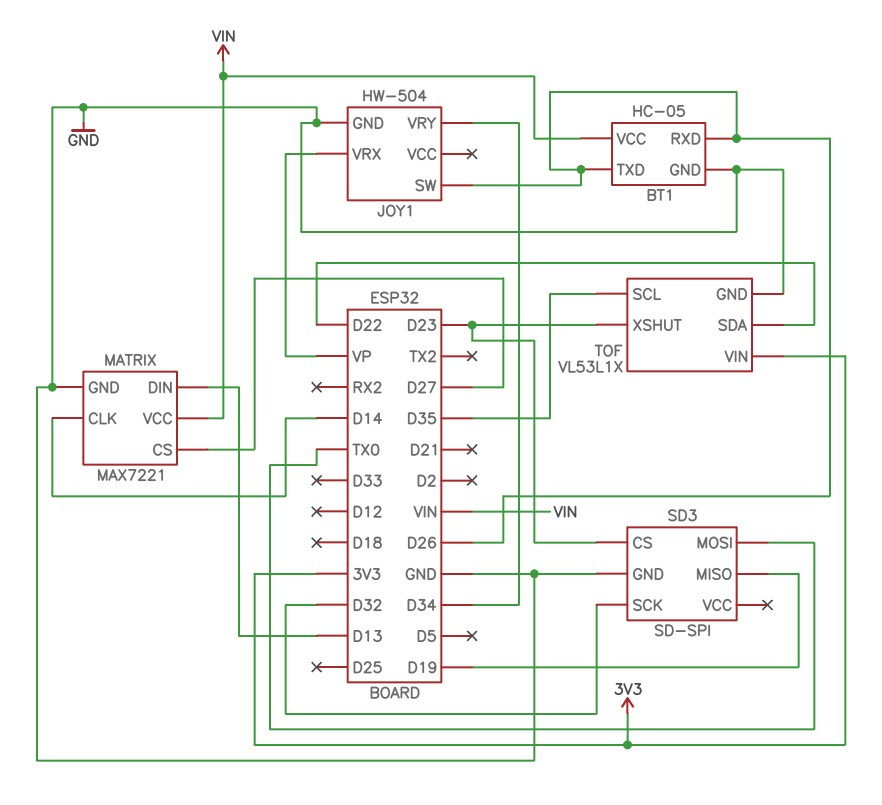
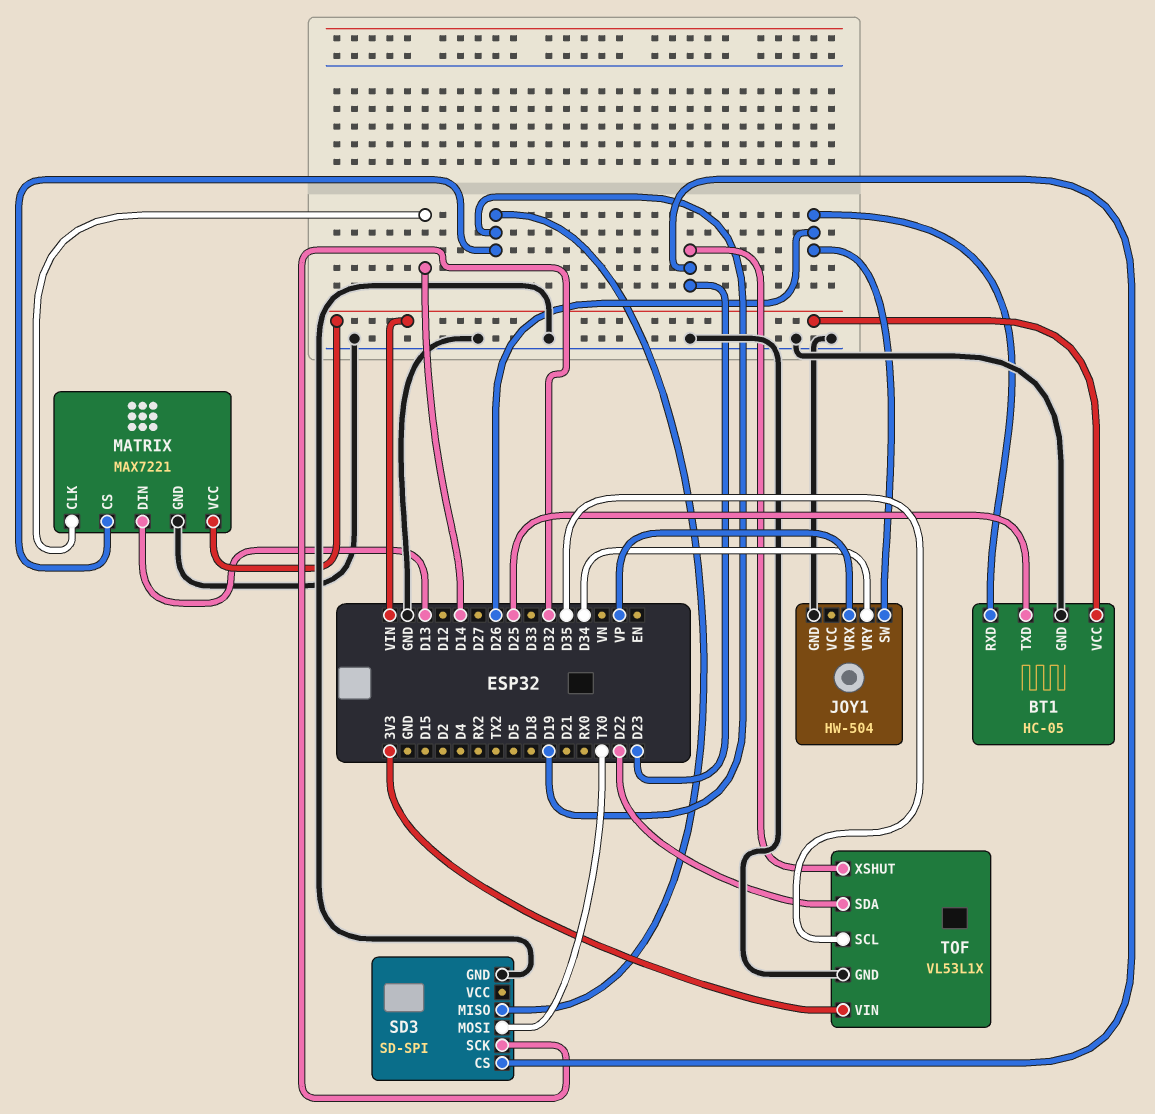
BT1 pin TXD: D26 -> D25
MATRIX pin CS: D27 -> D19

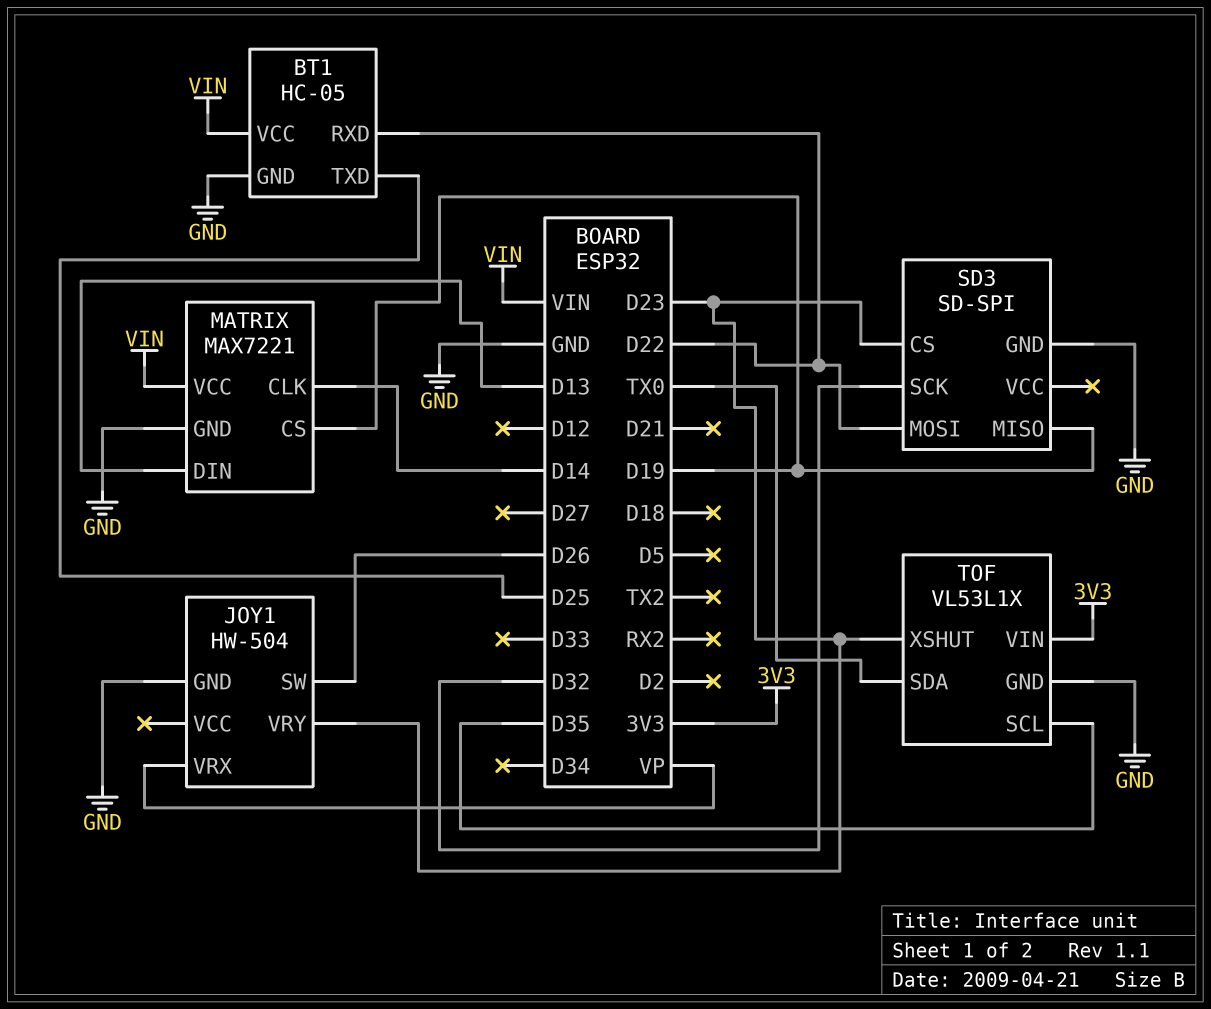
BT1 pin RXD: D26 -> D22
JOY1 pin VRY: D34 -> D23
SD3 pin MOSI: TX0 -> D22
TOF pin SDA: D22 -> TX0

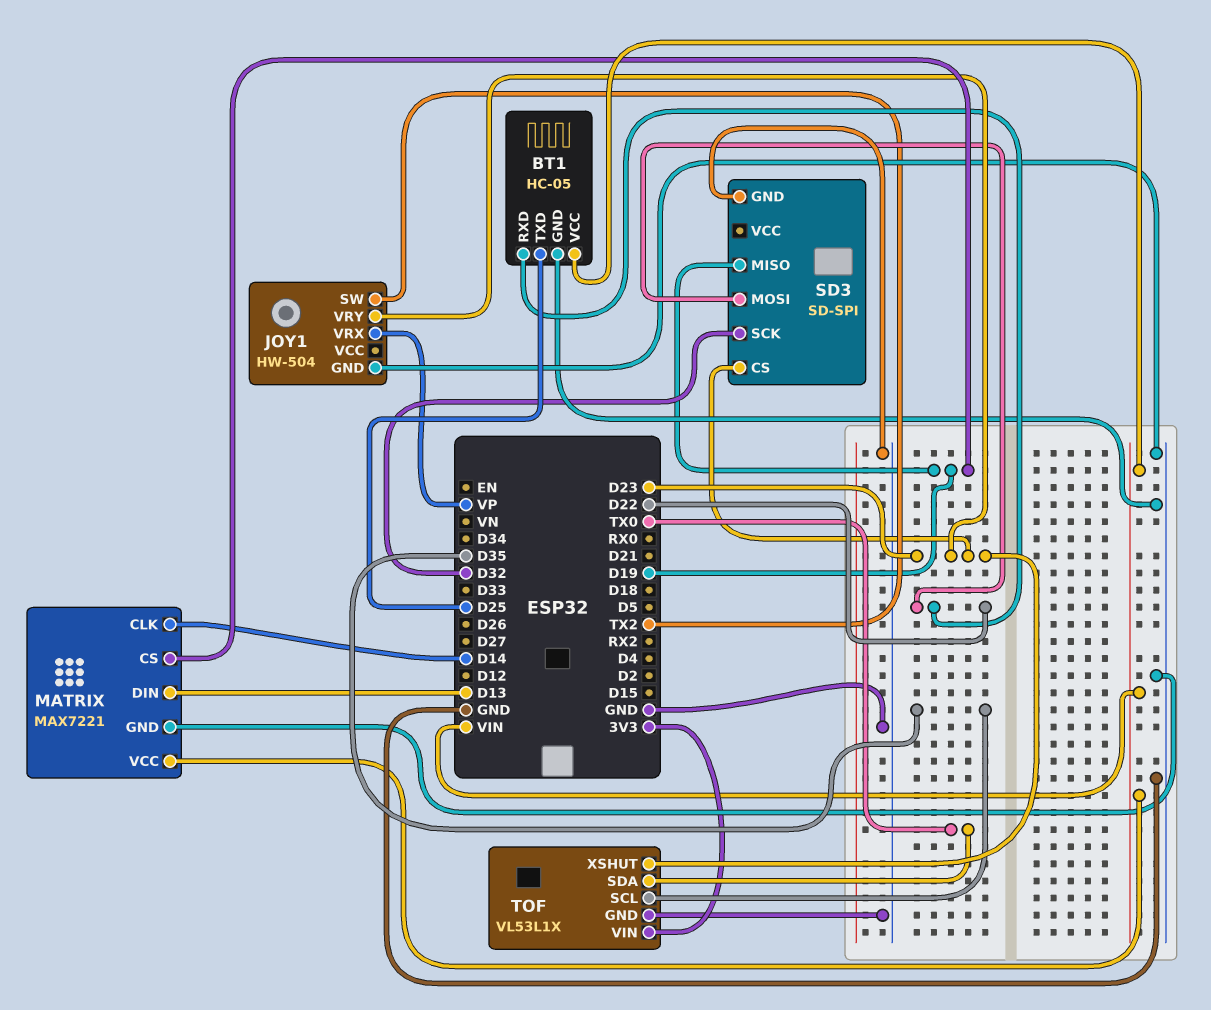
JOY1 pin SW: D26 -> TX2

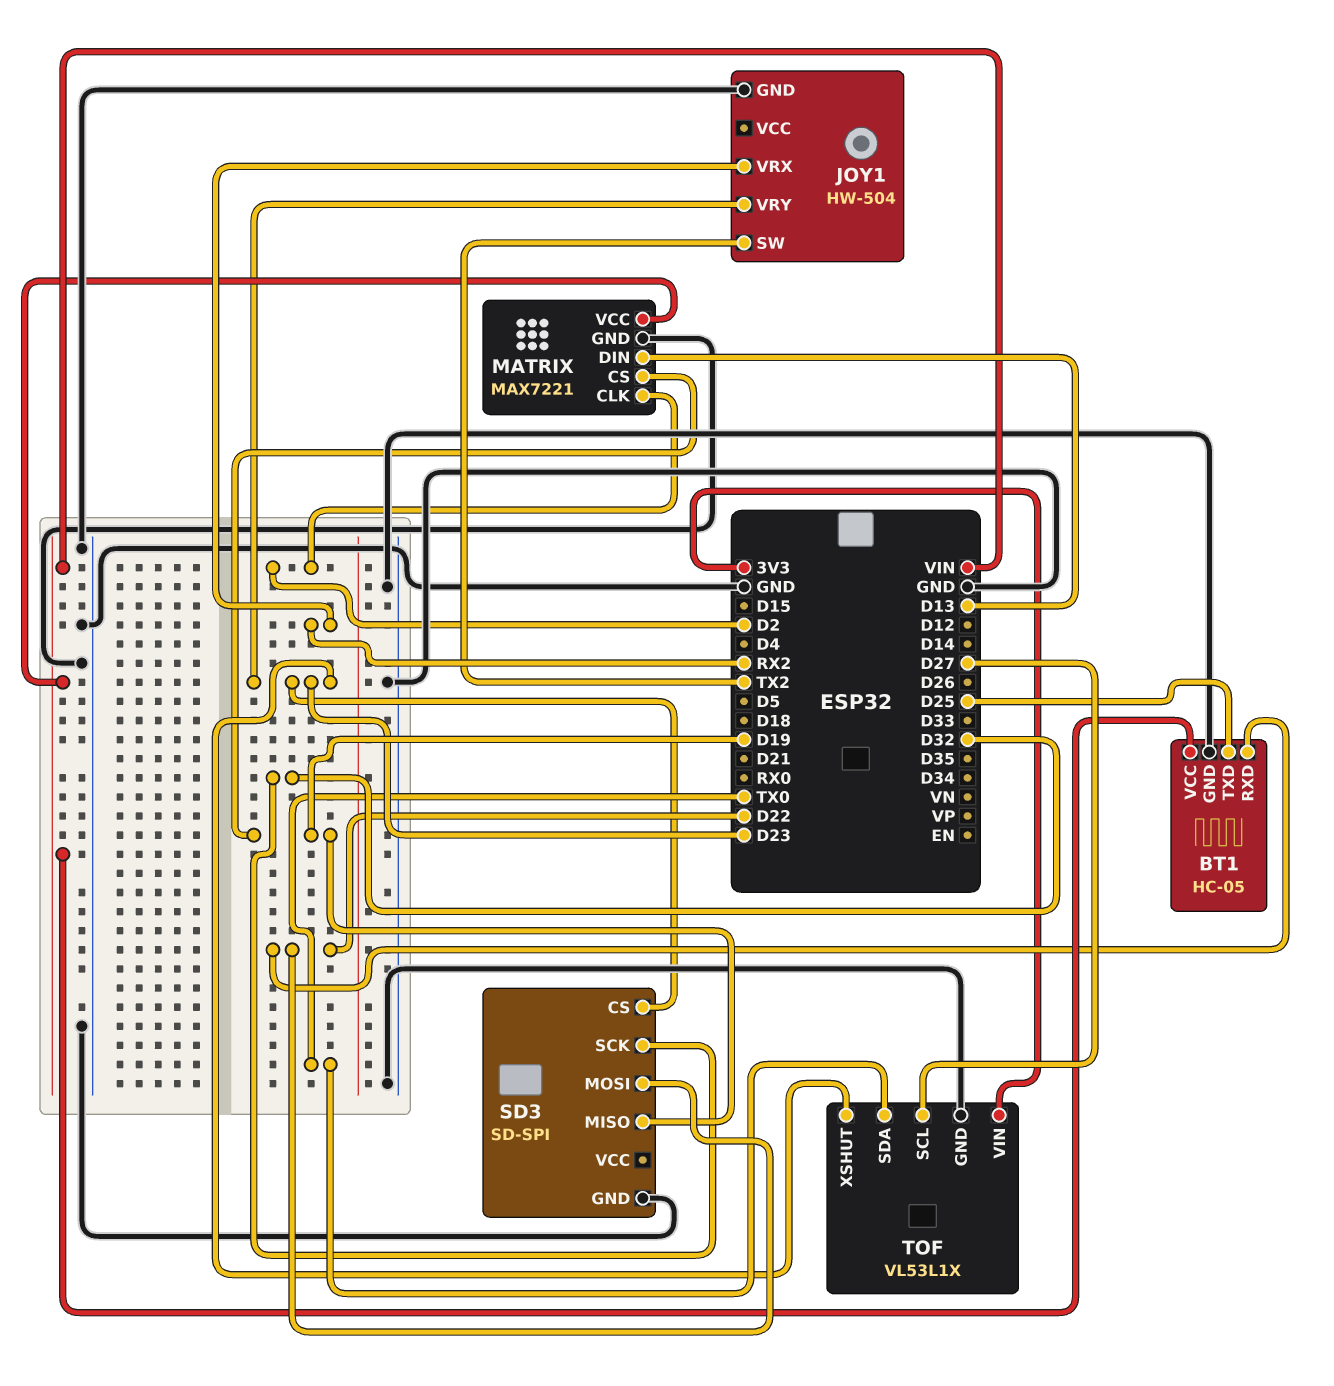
JOY1 pin VRX: VP -> RX2
MATRIX pin CLK: D14 -> D2
TOF pin SCL: D35 -> D27

